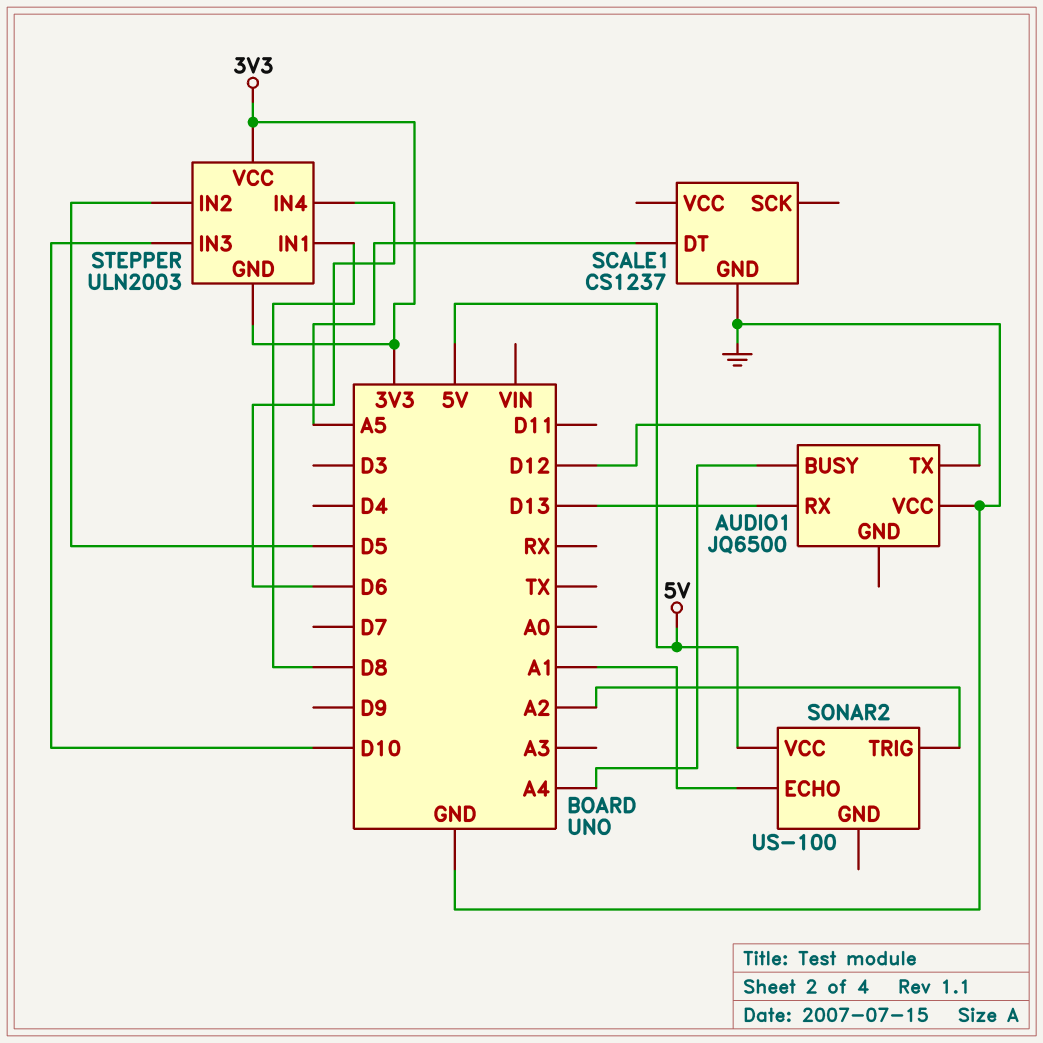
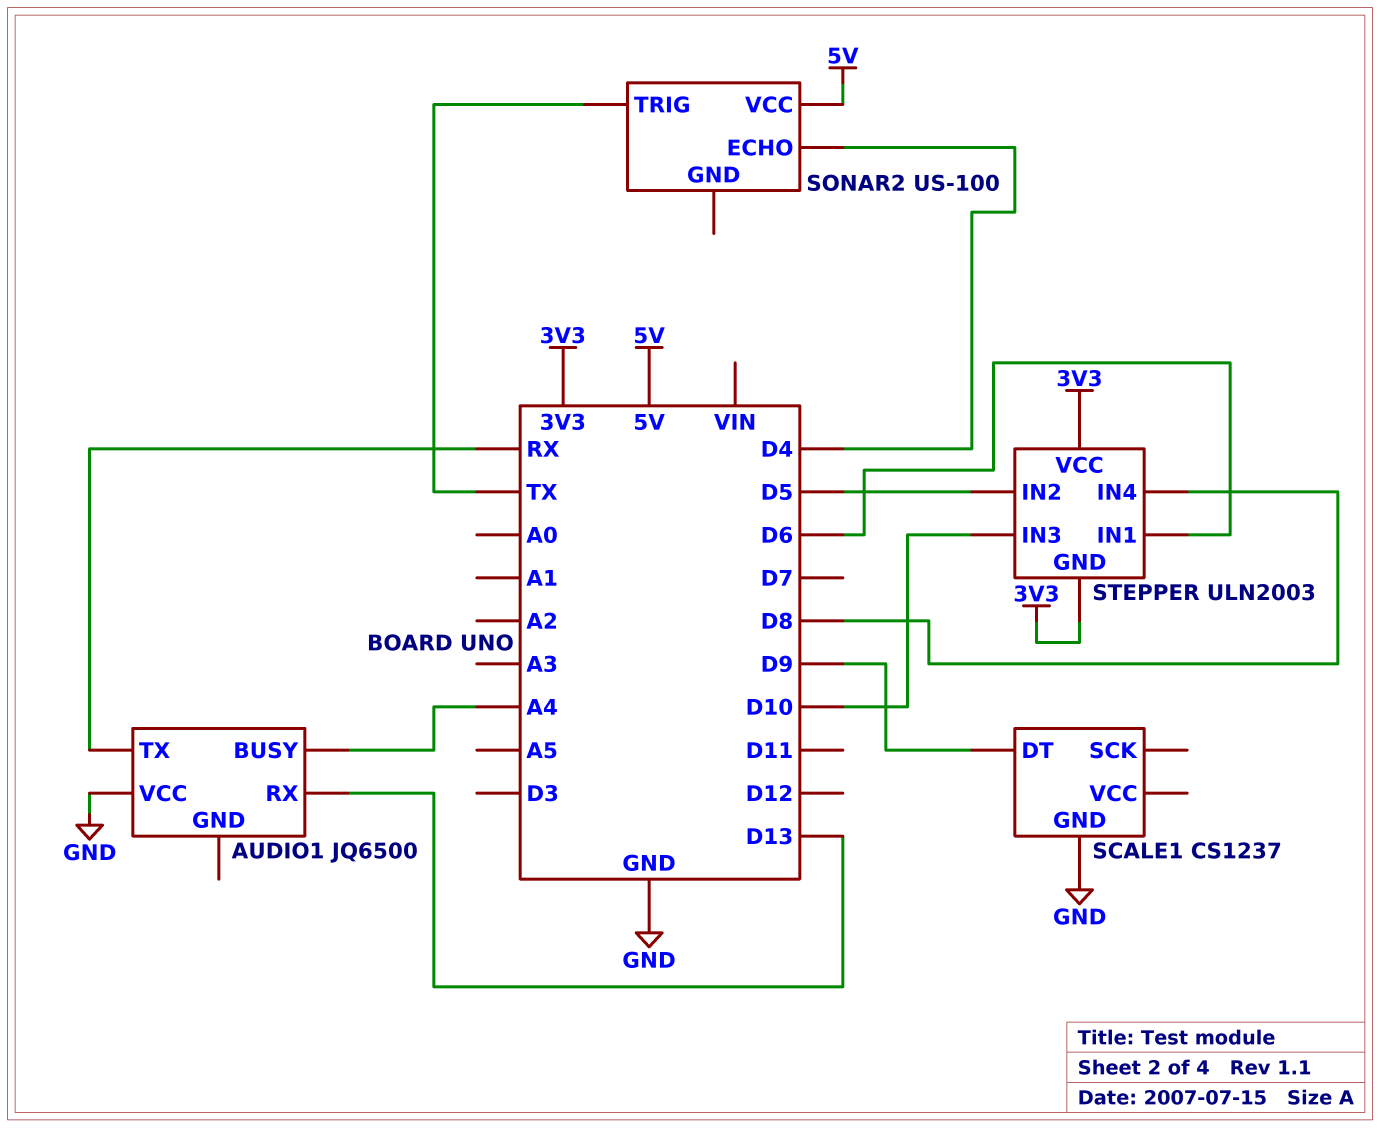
AUDIO1 pin TX: D12 -> RX
SCALE1 pin DT: A5 -> D9
SONAR2 pin ECHO: A1 -> D4
SONAR2 pin TRIG: A2 -> TX
STEPPER pin IN1: D8 -> D6
STEPPER pin IN4: D6 -> D8

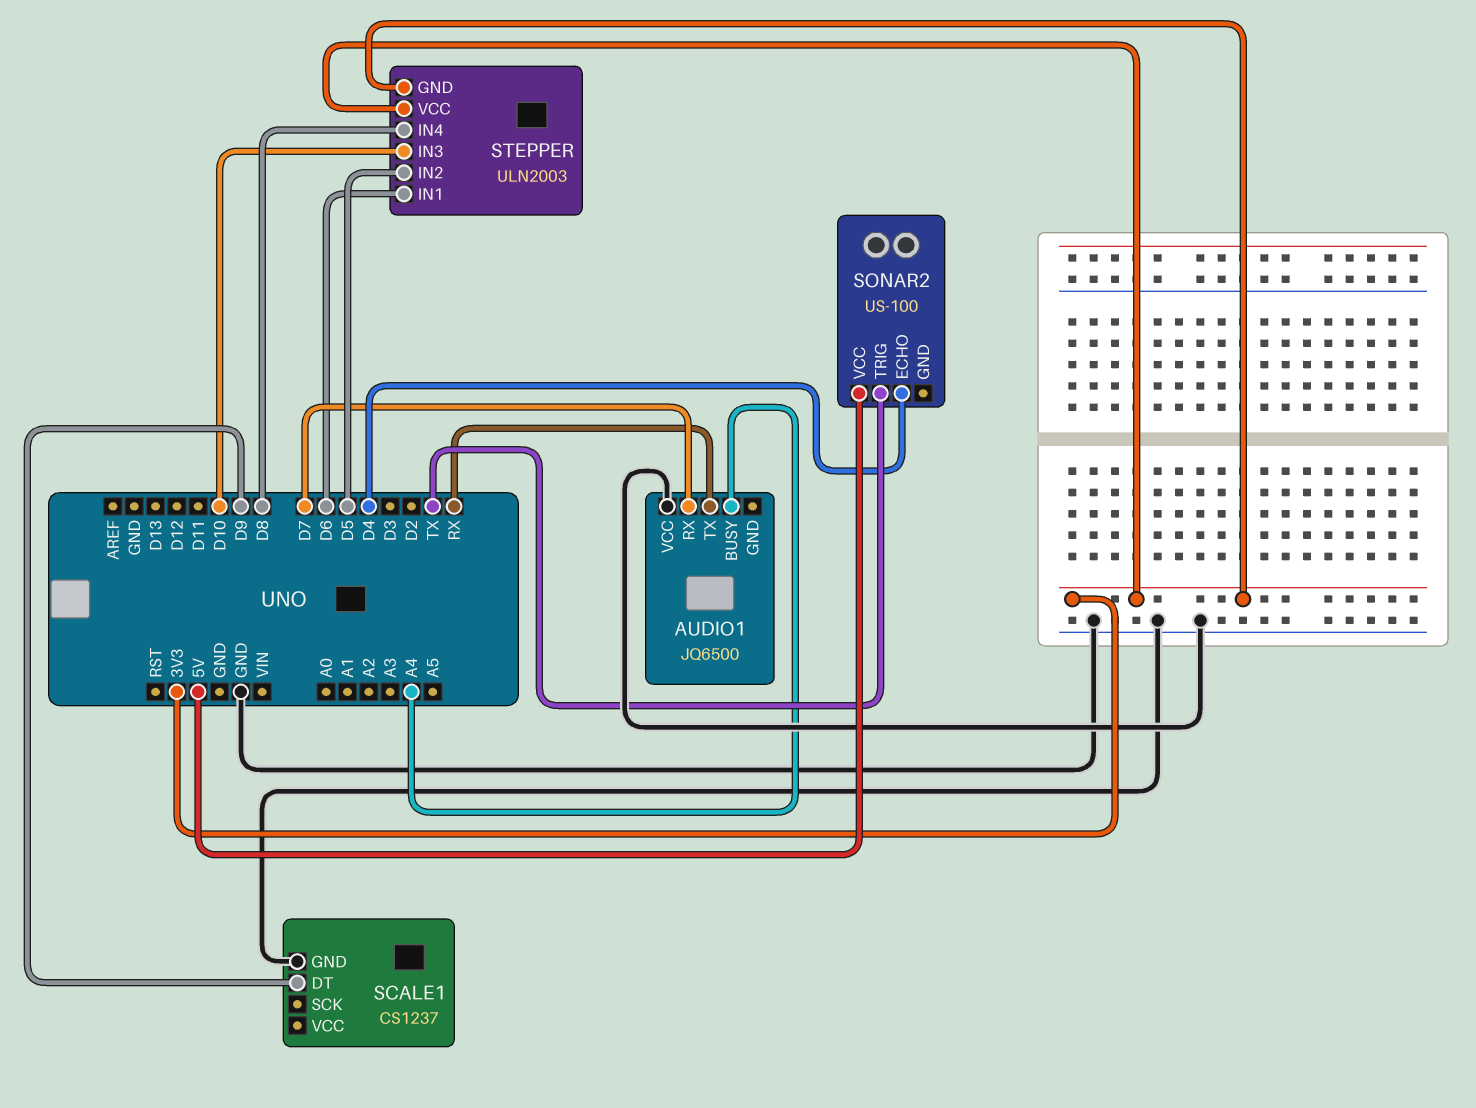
AUDIO1 pin RX: D13 -> D7

